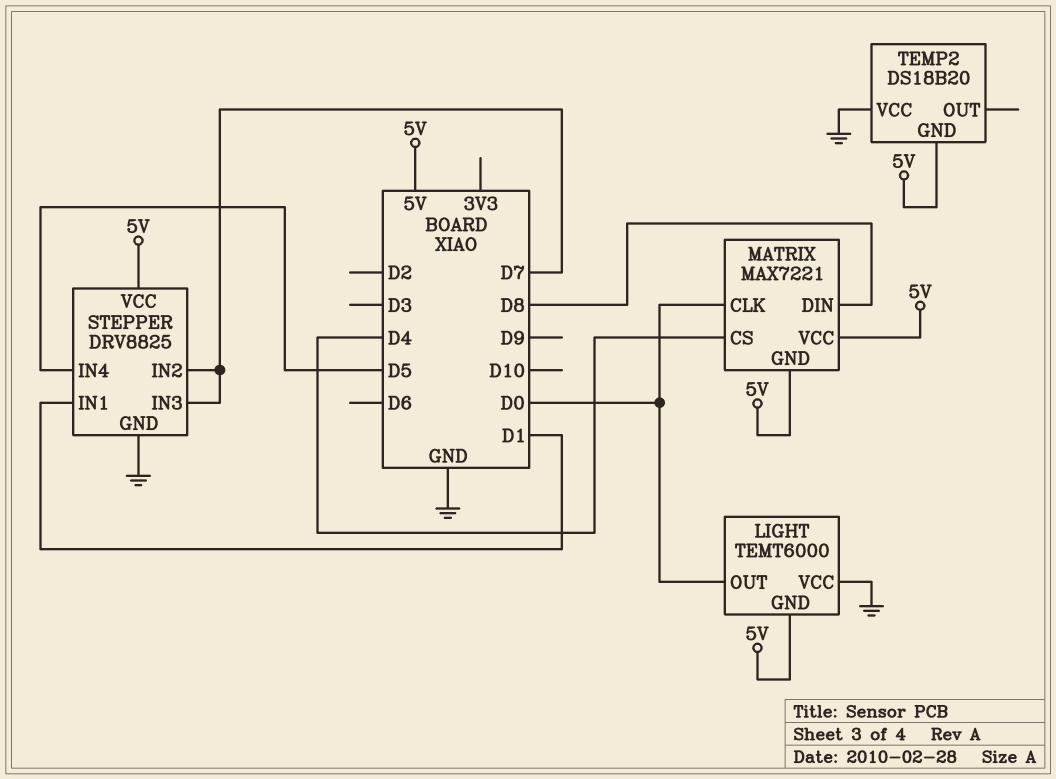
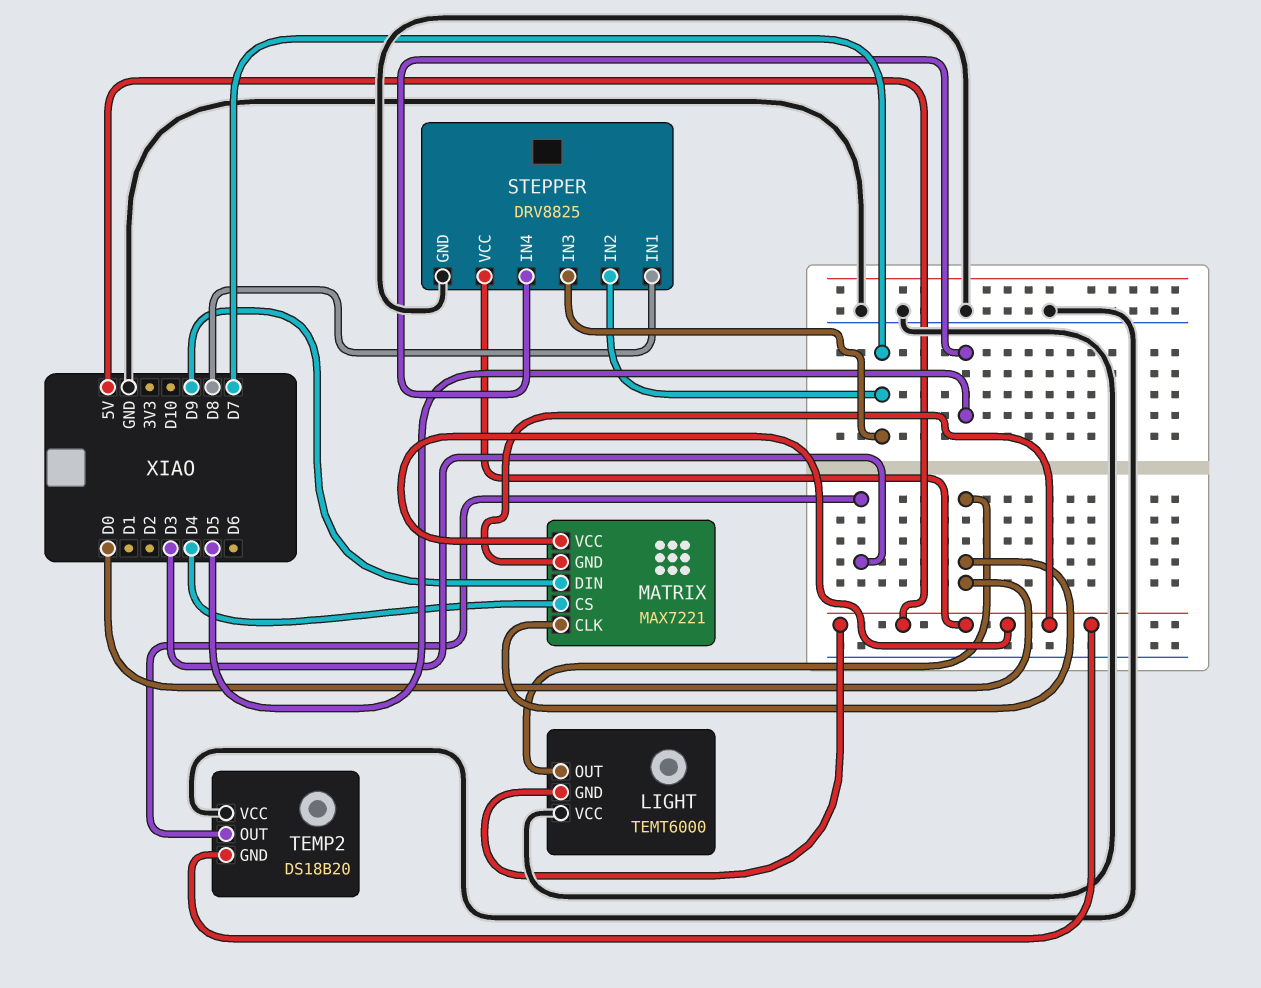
MATRIX pin DIN: D8 -> D9
STEPPER pin IN1: D1 -> D8
TEMP2 pin OUT: none -> D3

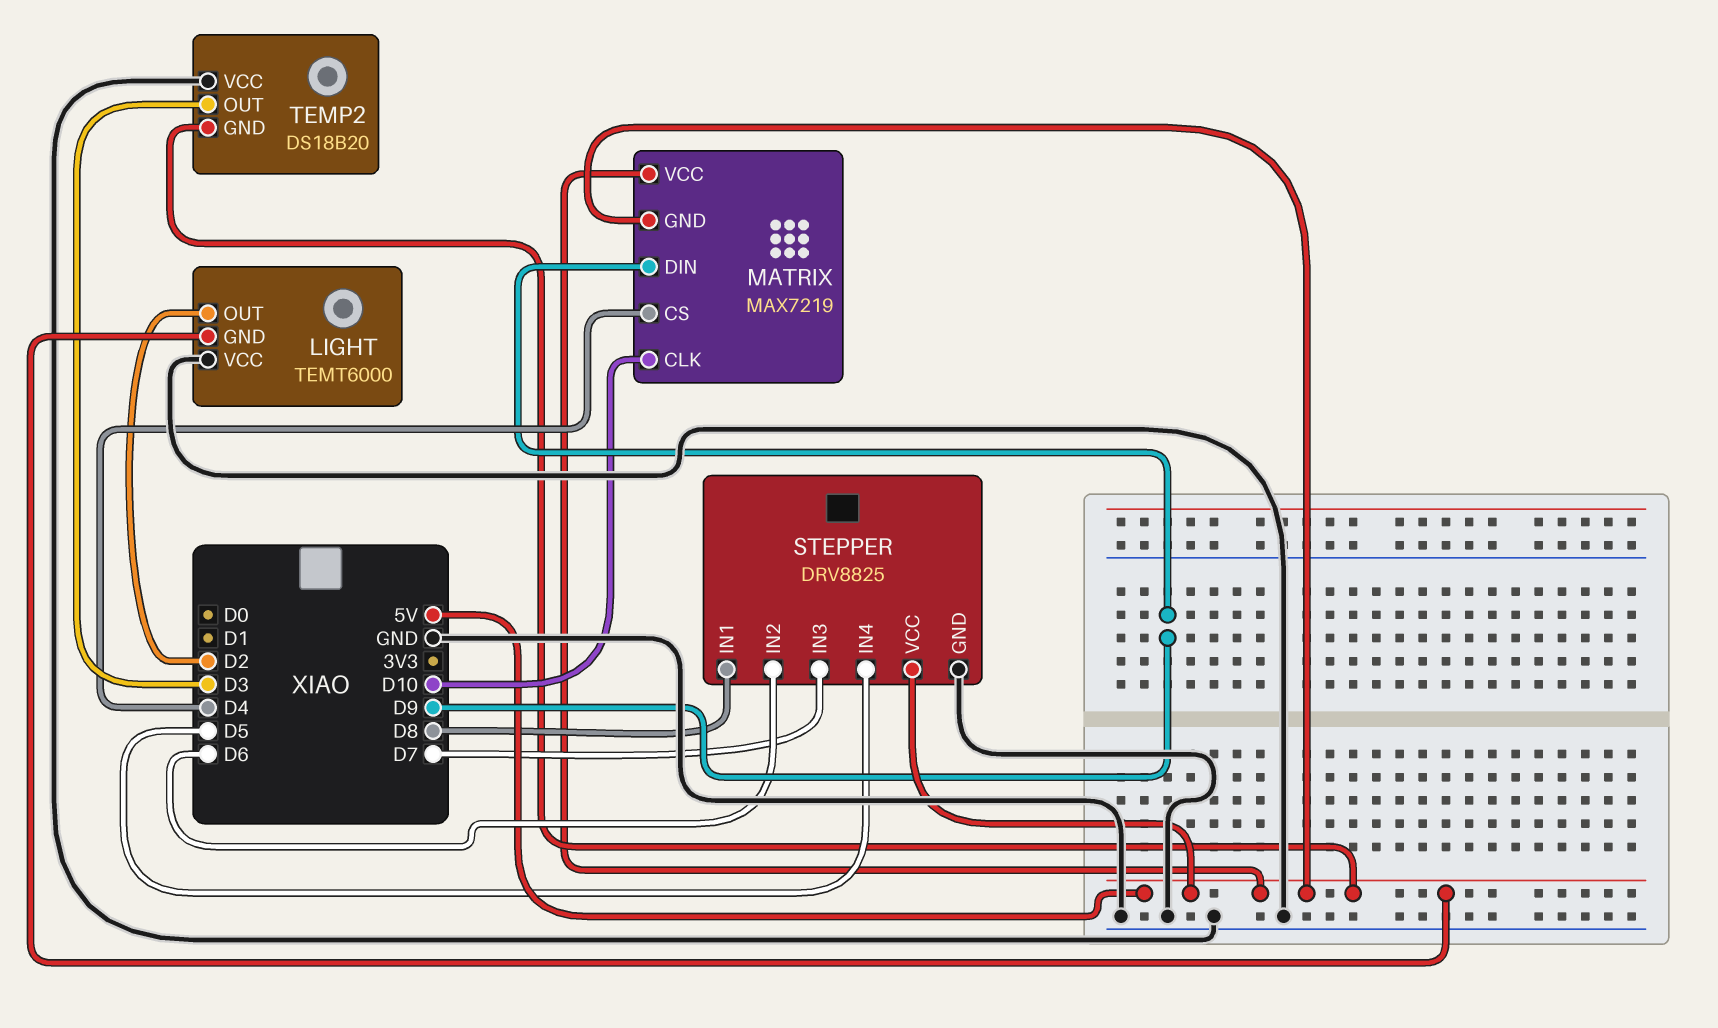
LIGHT pin OUT: D0 -> D2
MATRIX: MAX7221 -> MAX7219
MATRIX pin CLK: D0 -> D10
STEPPER pin IN2: D7 -> D6

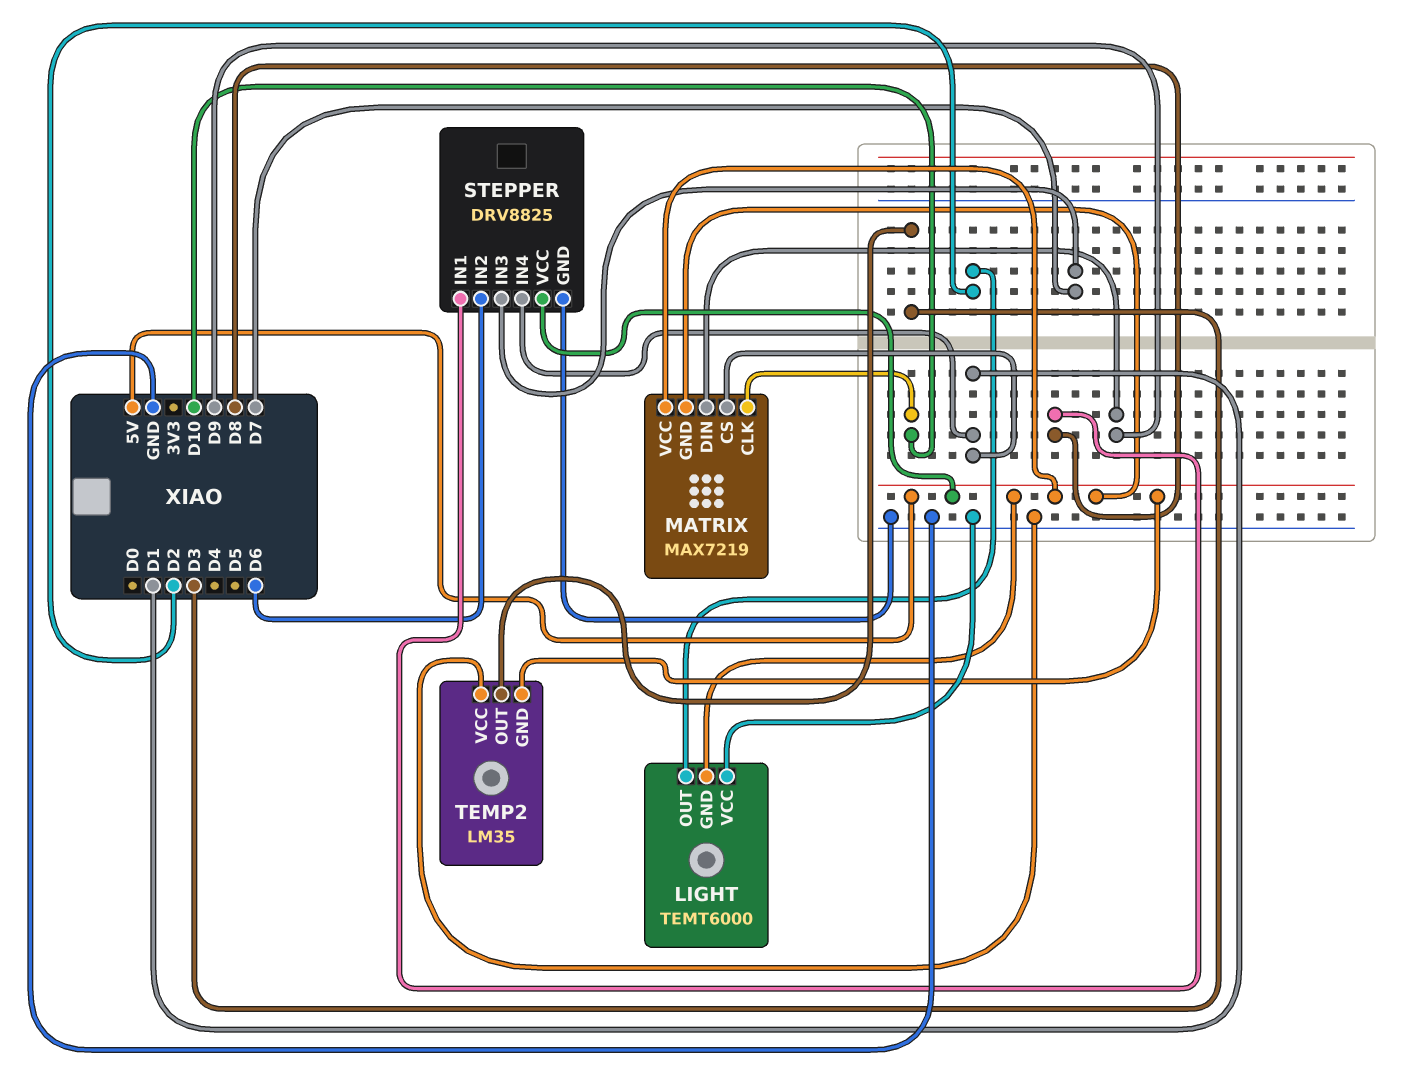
MATRIX pin CS: D4 -> D1
STEPPER pin IN4: D5 -> D1
TEMP2: DS18B20 -> LM35

